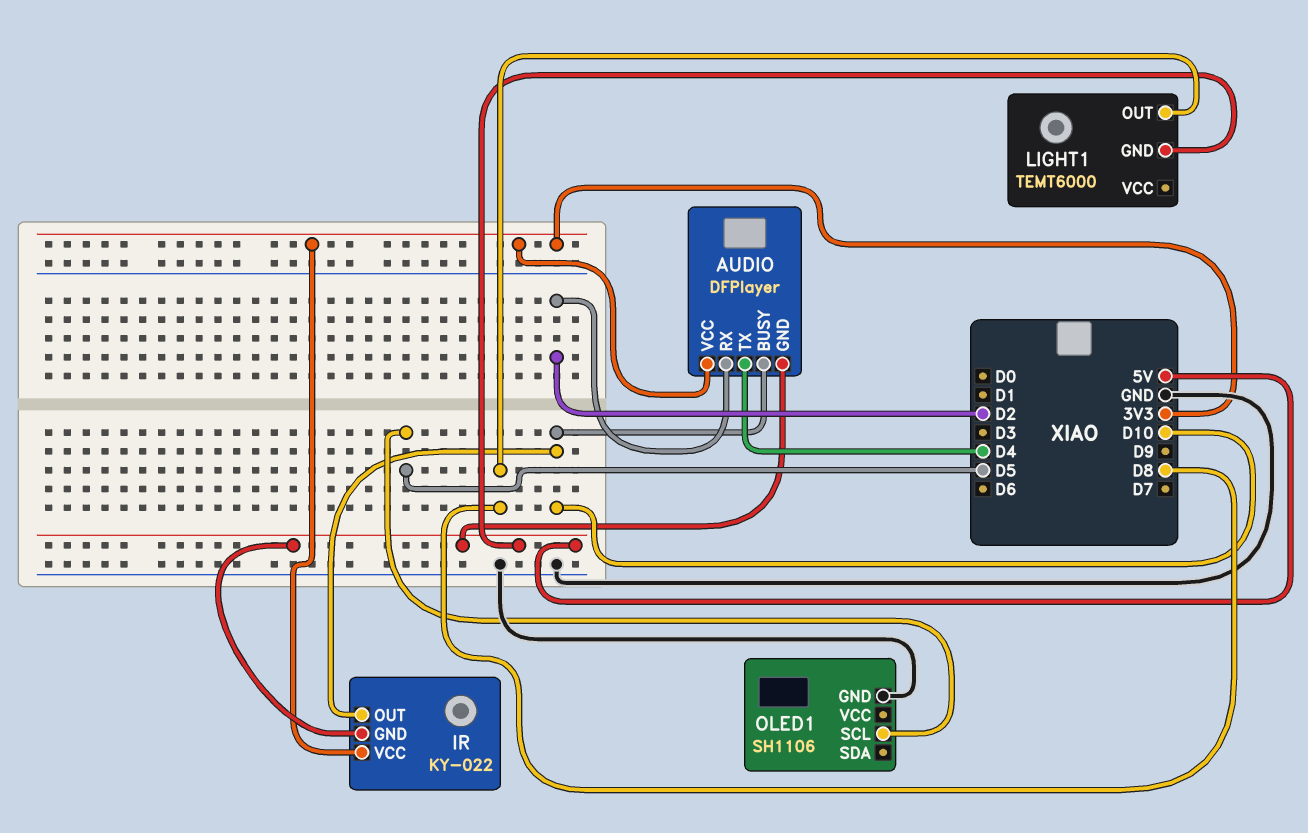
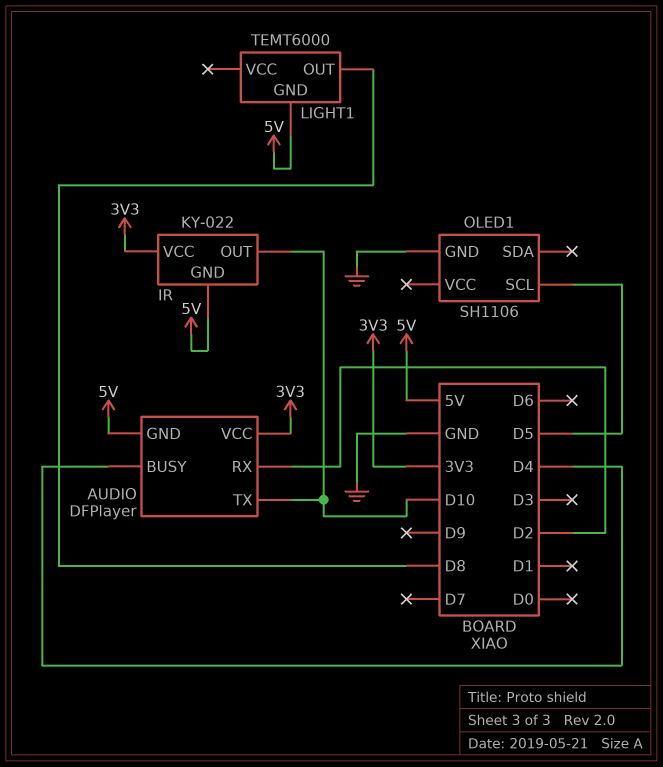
AUDIO pin BUSY: D10 -> D4
AUDIO pin TX: D4 -> D10

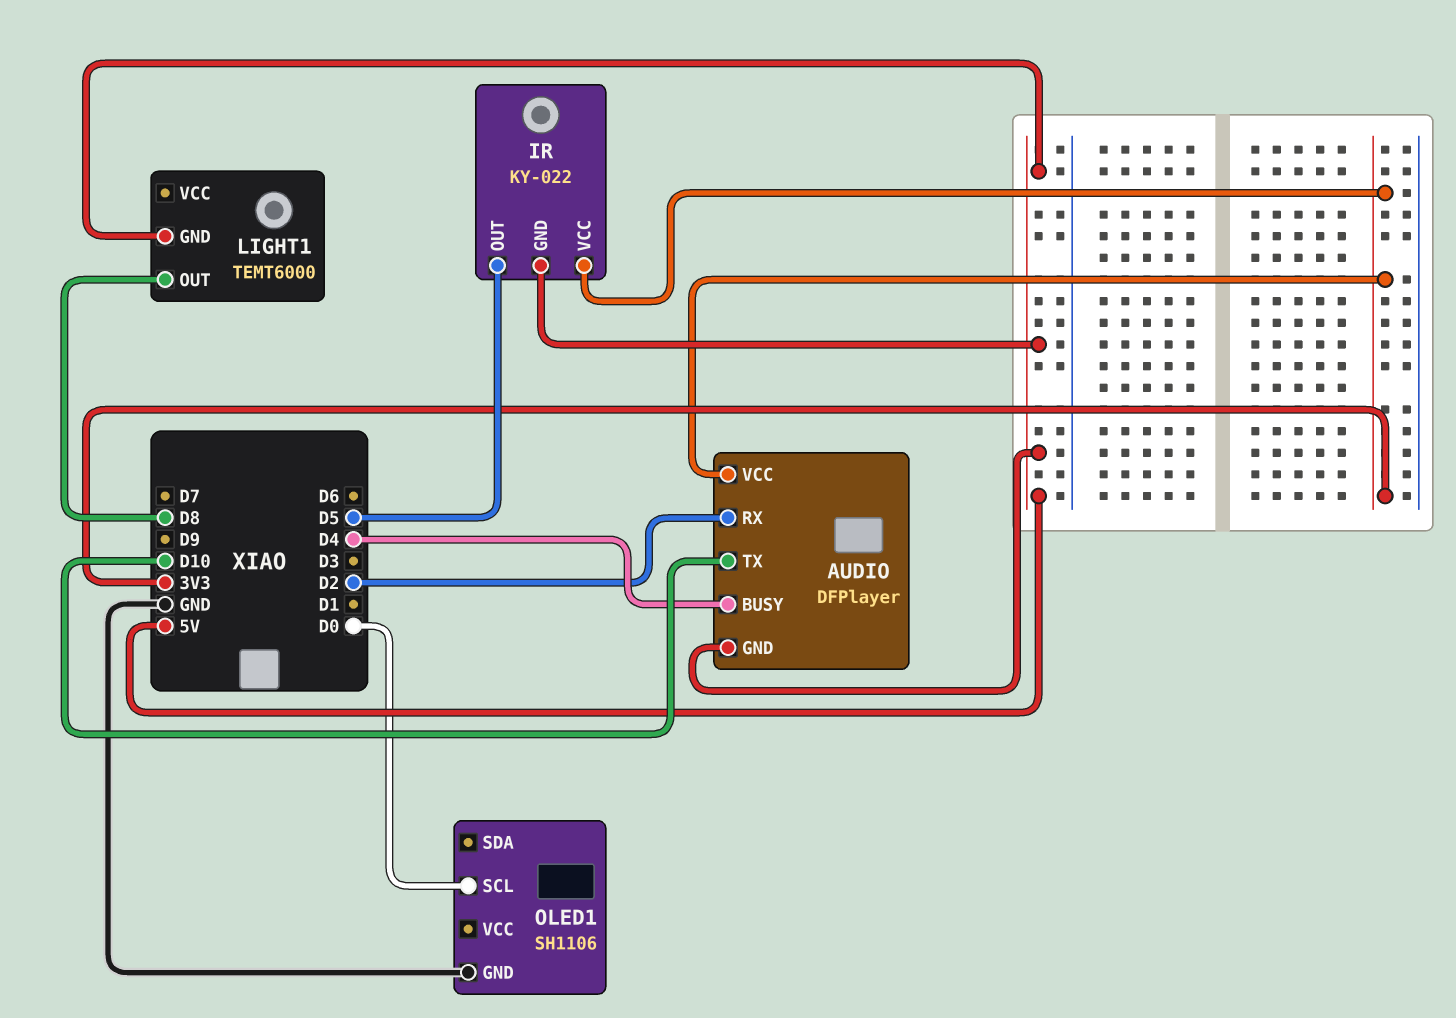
IR pin OUT: D10 -> D5
OLED1 pin SCL: D5 -> D0

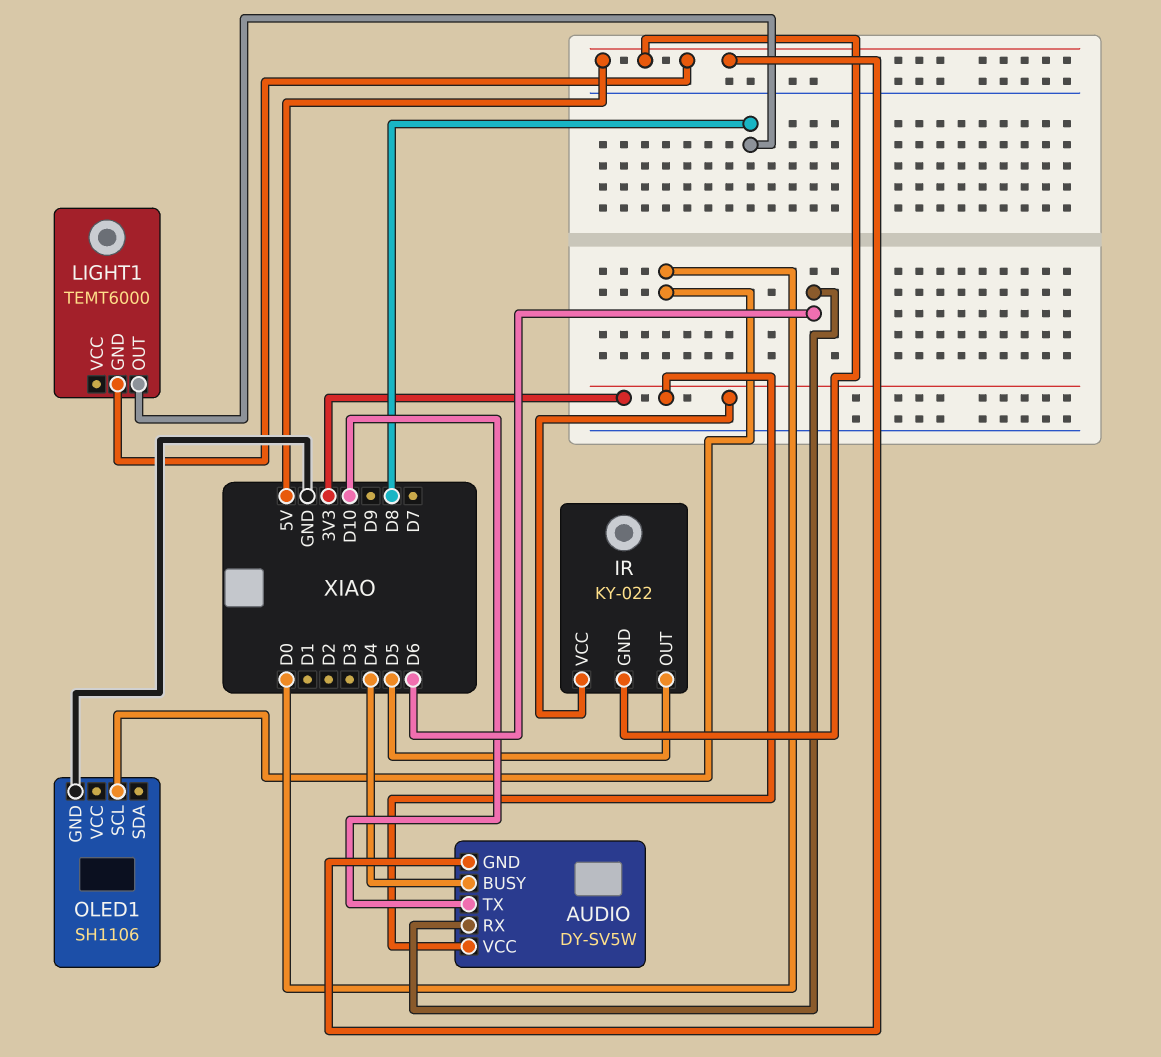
AUDIO: DFPlayer -> DY-SV5W
AUDIO pin RX: D2 -> D6

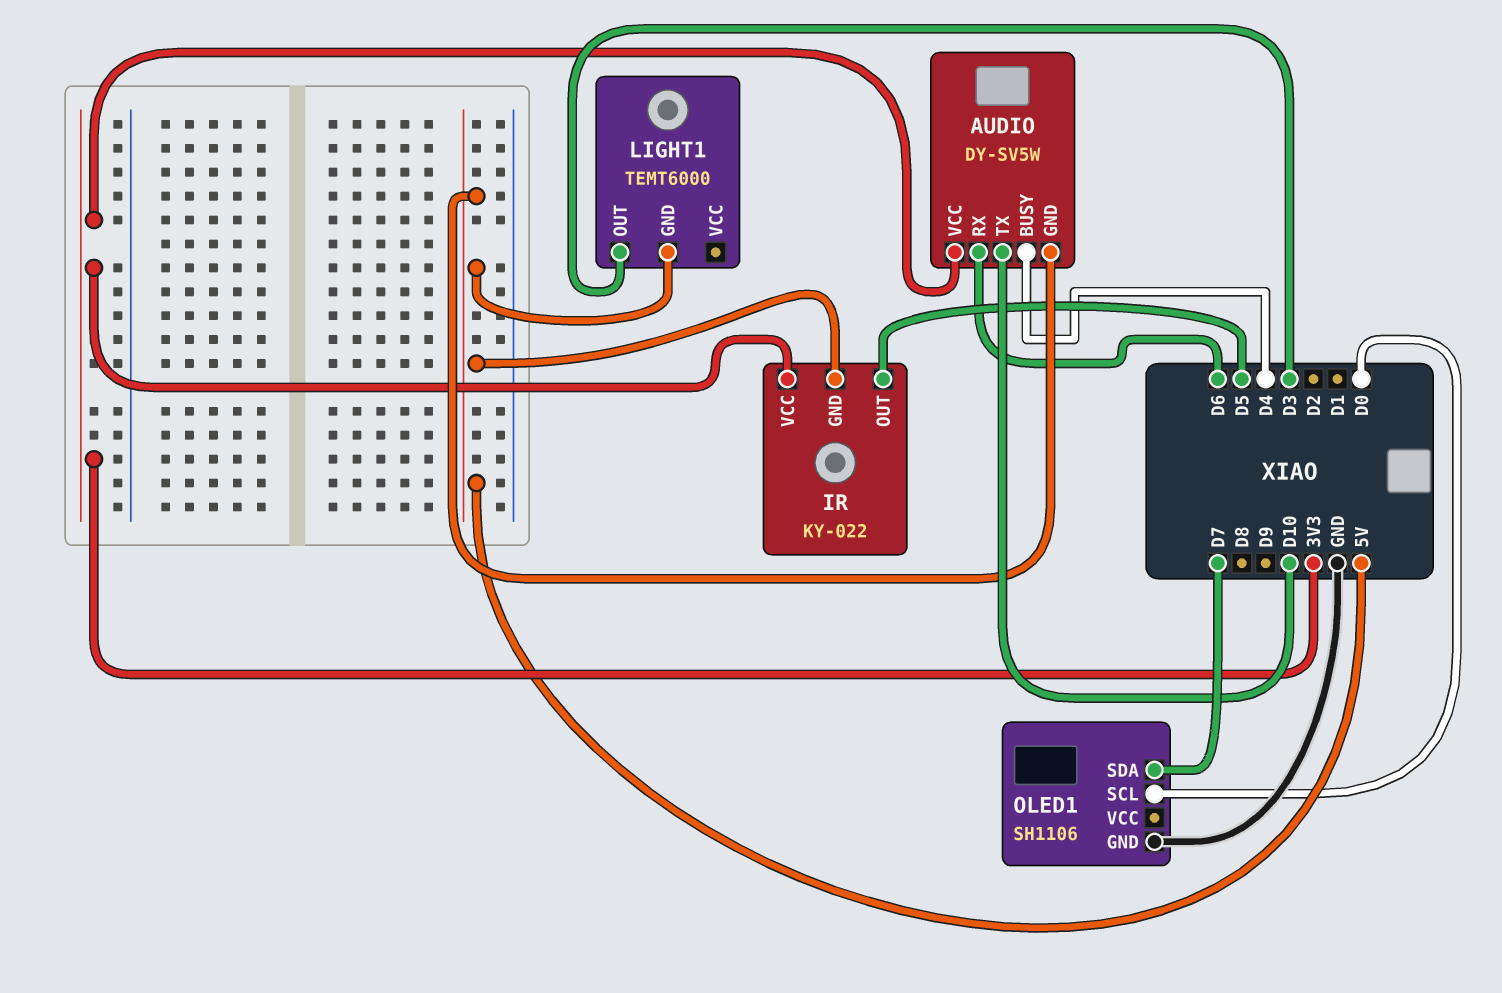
LIGHT1 pin OUT: D8 -> D3
OLED1 pin SDA: none -> D7

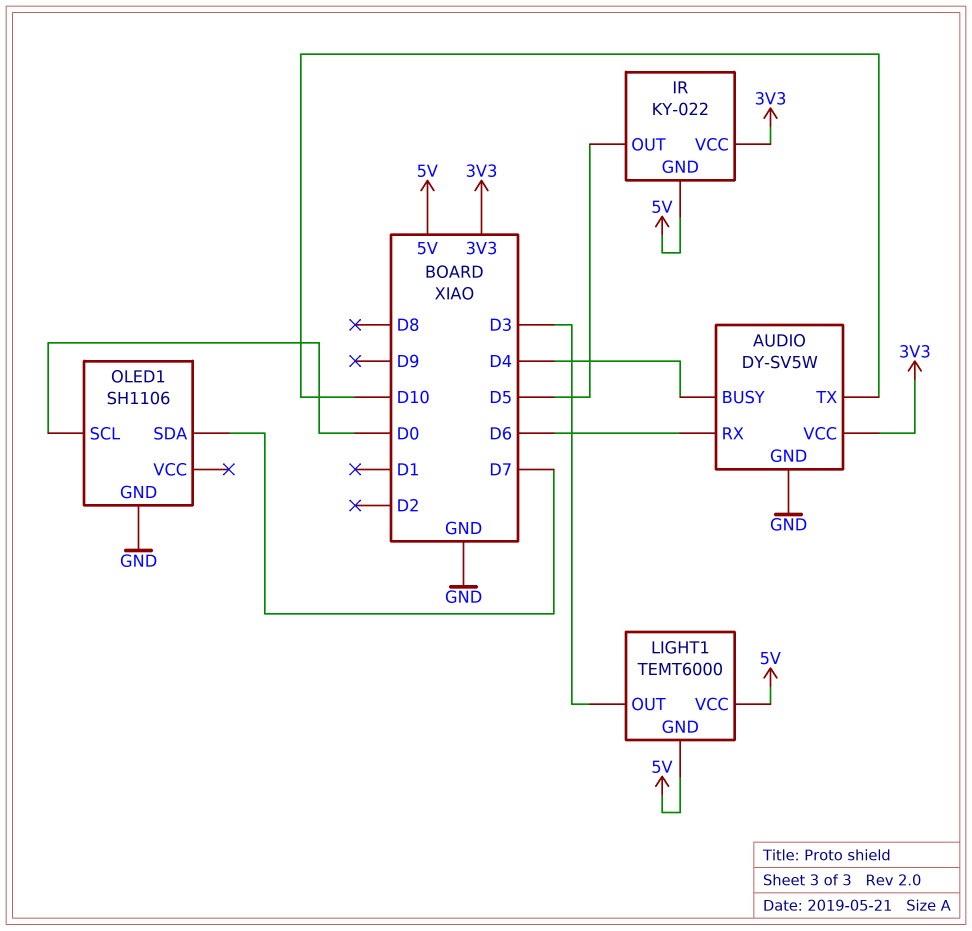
AUDIO pin GND: 5V -> GND
LIGHT1 pin VCC: none -> 5V

